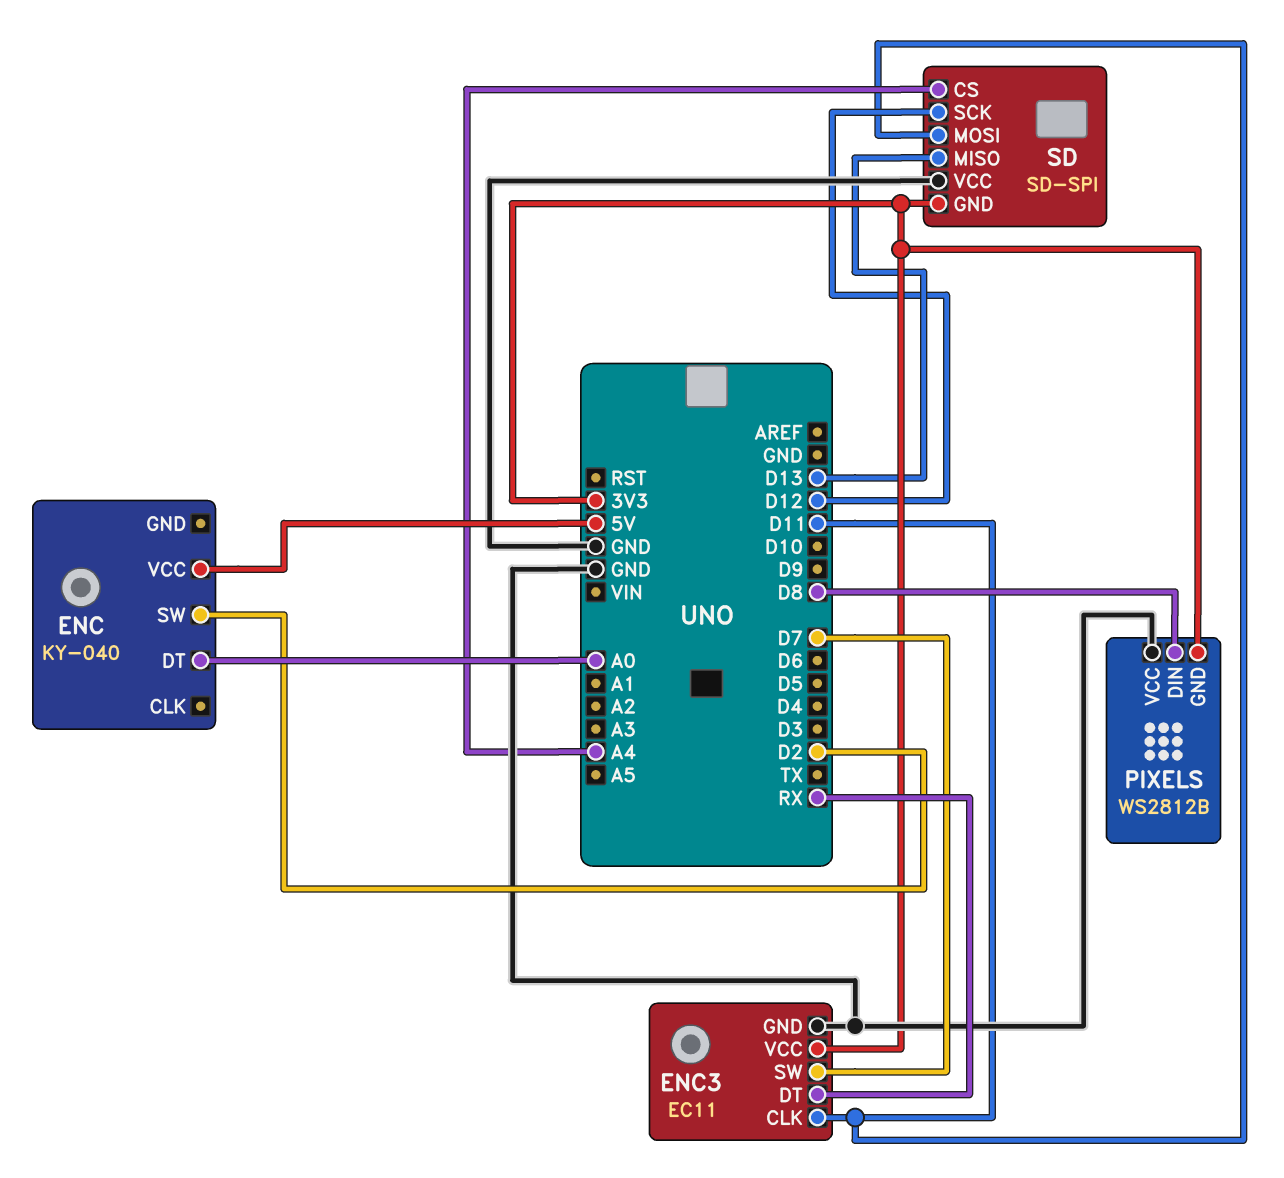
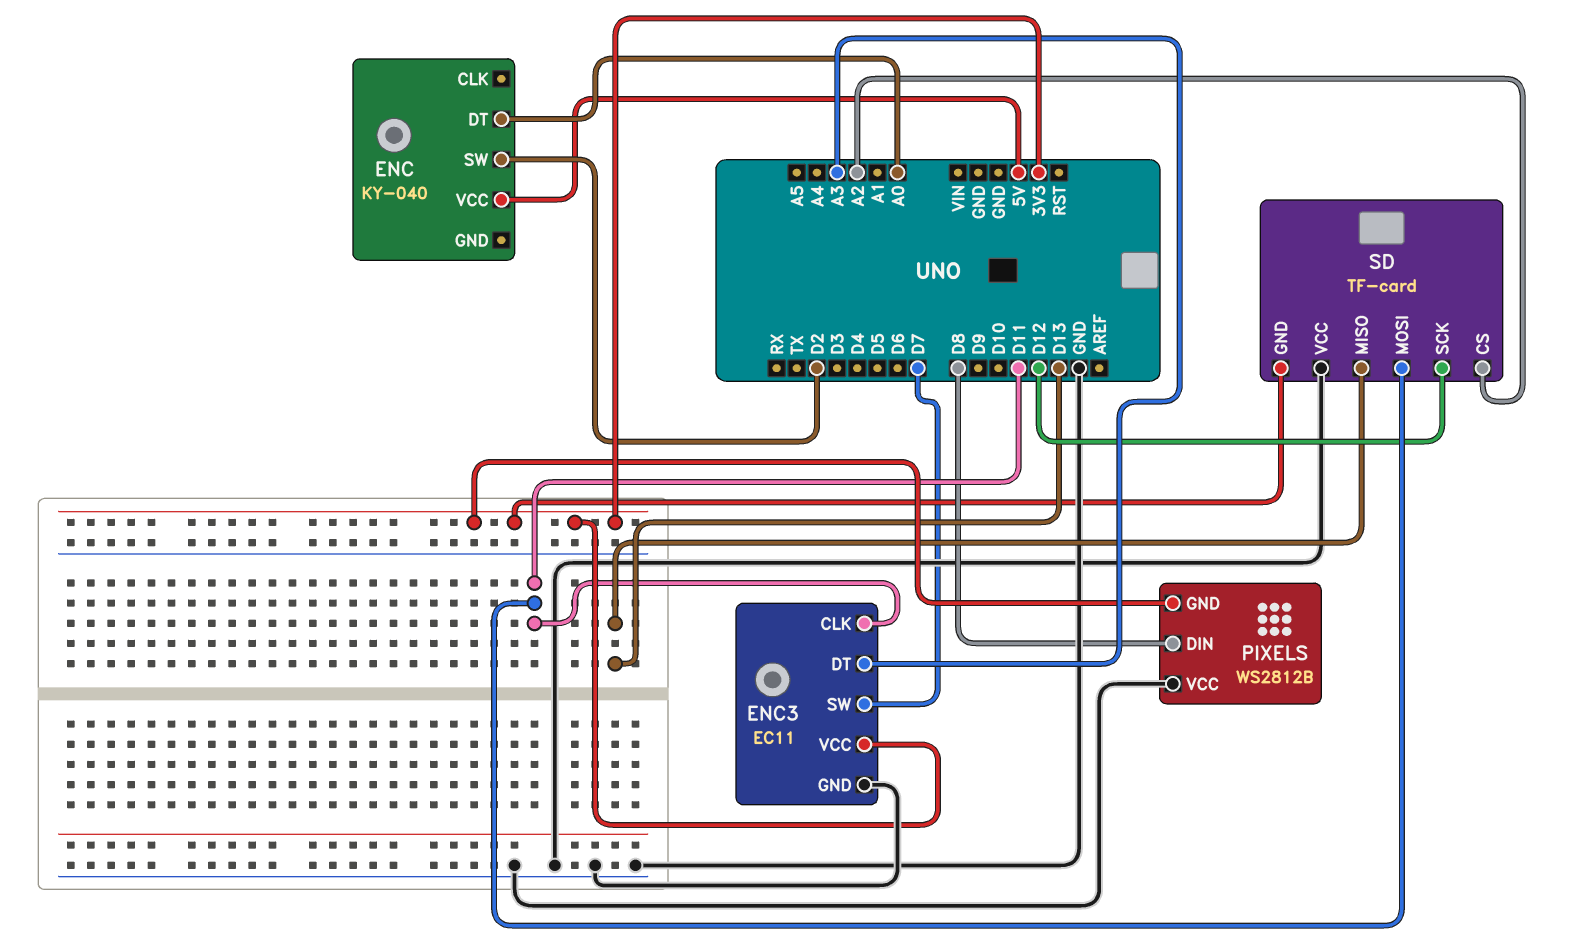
ENC3 pin DT: RX -> A3
SD: SD-SPI -> TF-card
SD pin CS: A4 -> A2

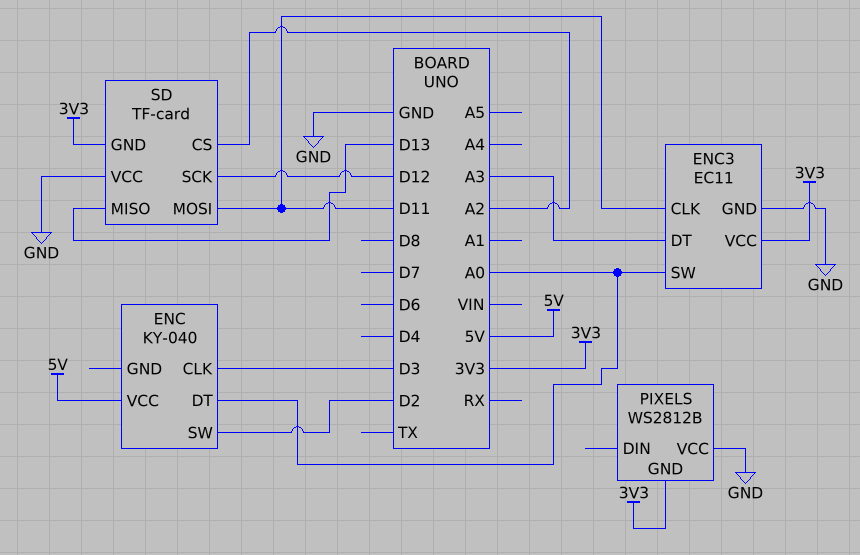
ENC pin CLK: none -> D3
ENC3 pin SW: D7 -> A0
PIXELS pin DIN: D8 -> none

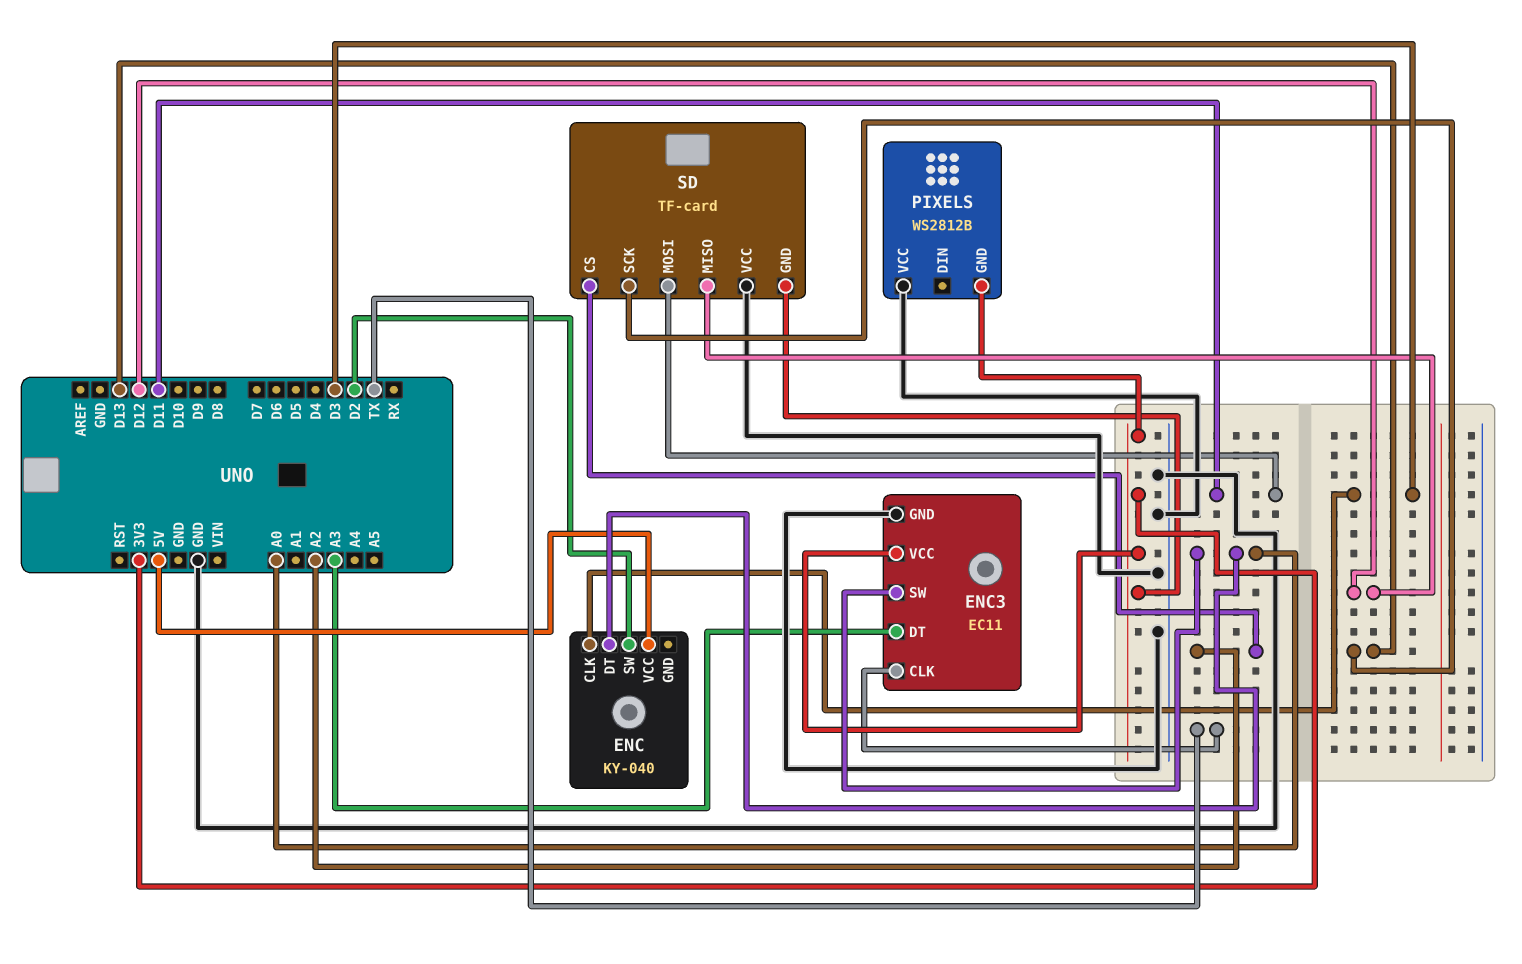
ENC3 pin CLK: D11 -> TX
SD pin MISO: D13 -> D12
SD pin SCK: D12 -> D13

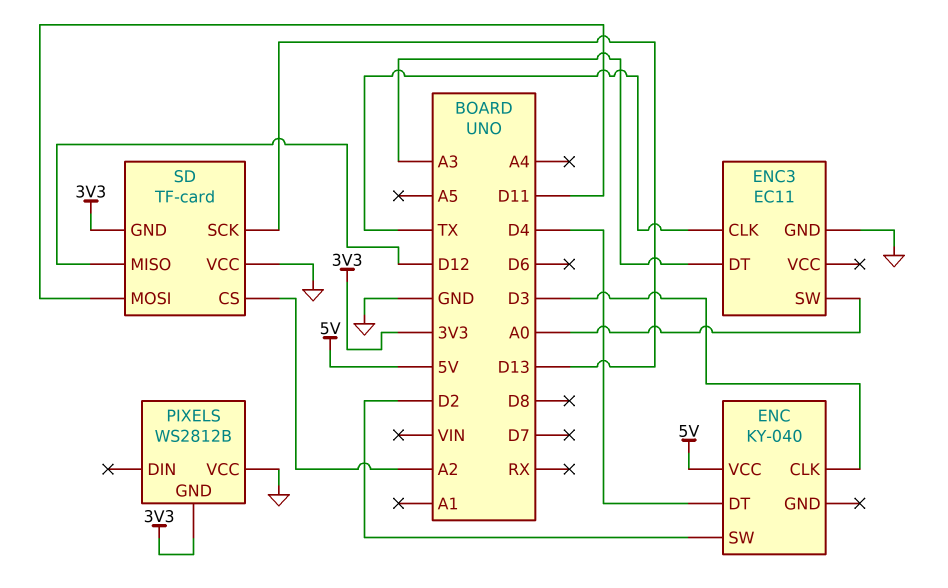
ENC pin DT: A0 -> D4
ENC3 pin VCC: 3V3 -> none

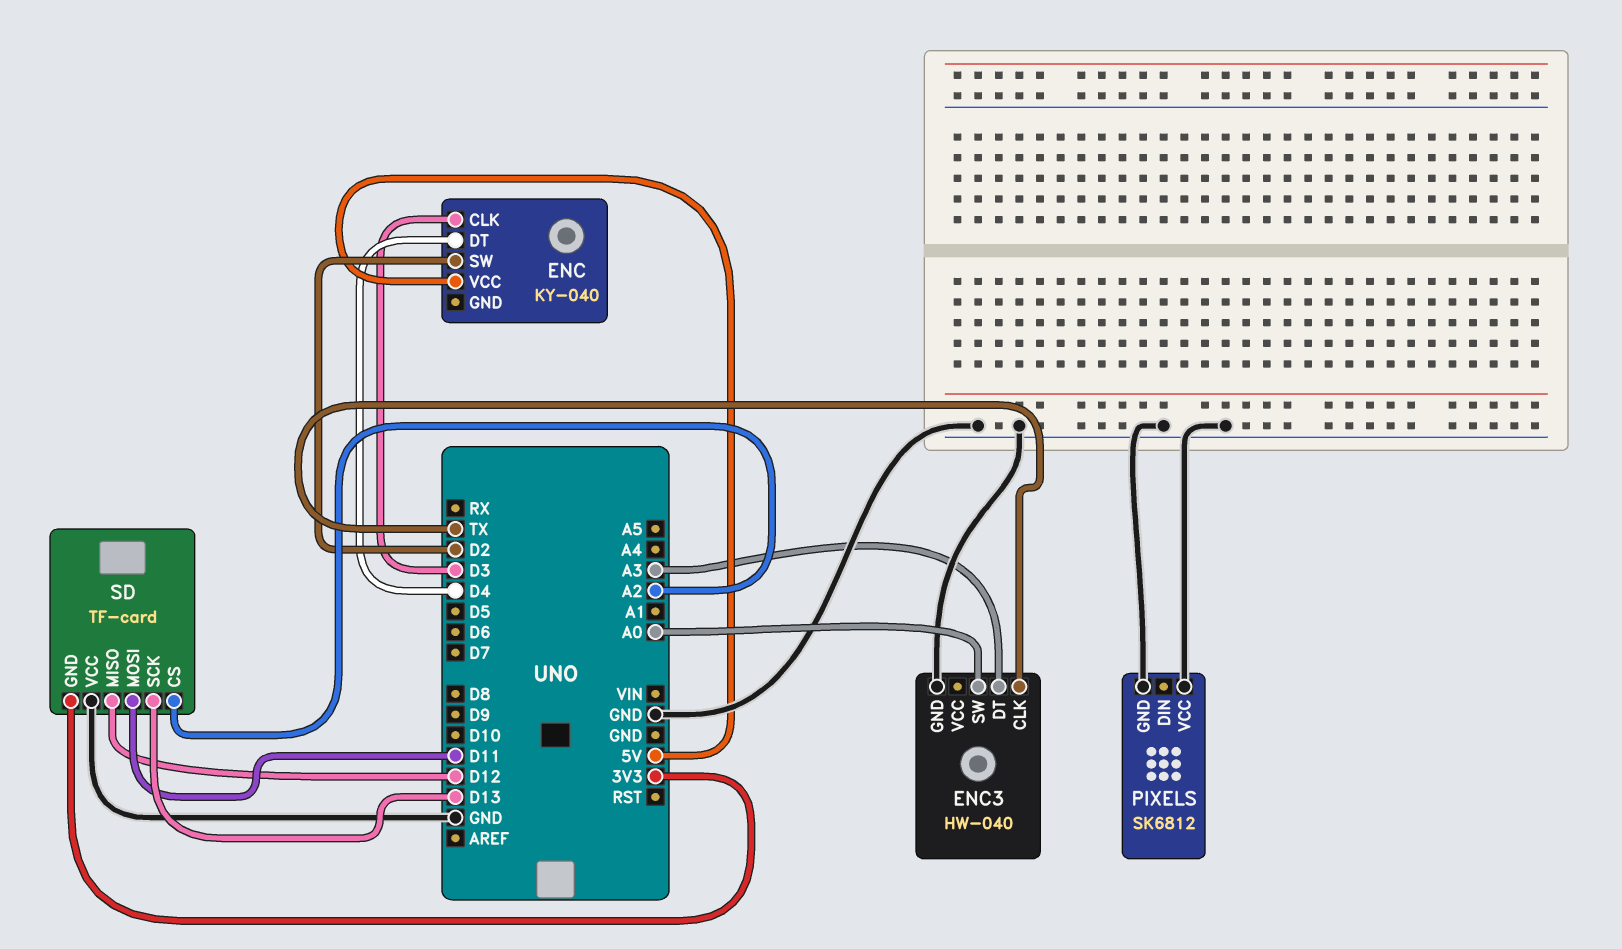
ENC3: EC11 -> HW-040
PIXELS: WS2812B -> SK6812
PIXELS pin GND: 3V3 -> GND

